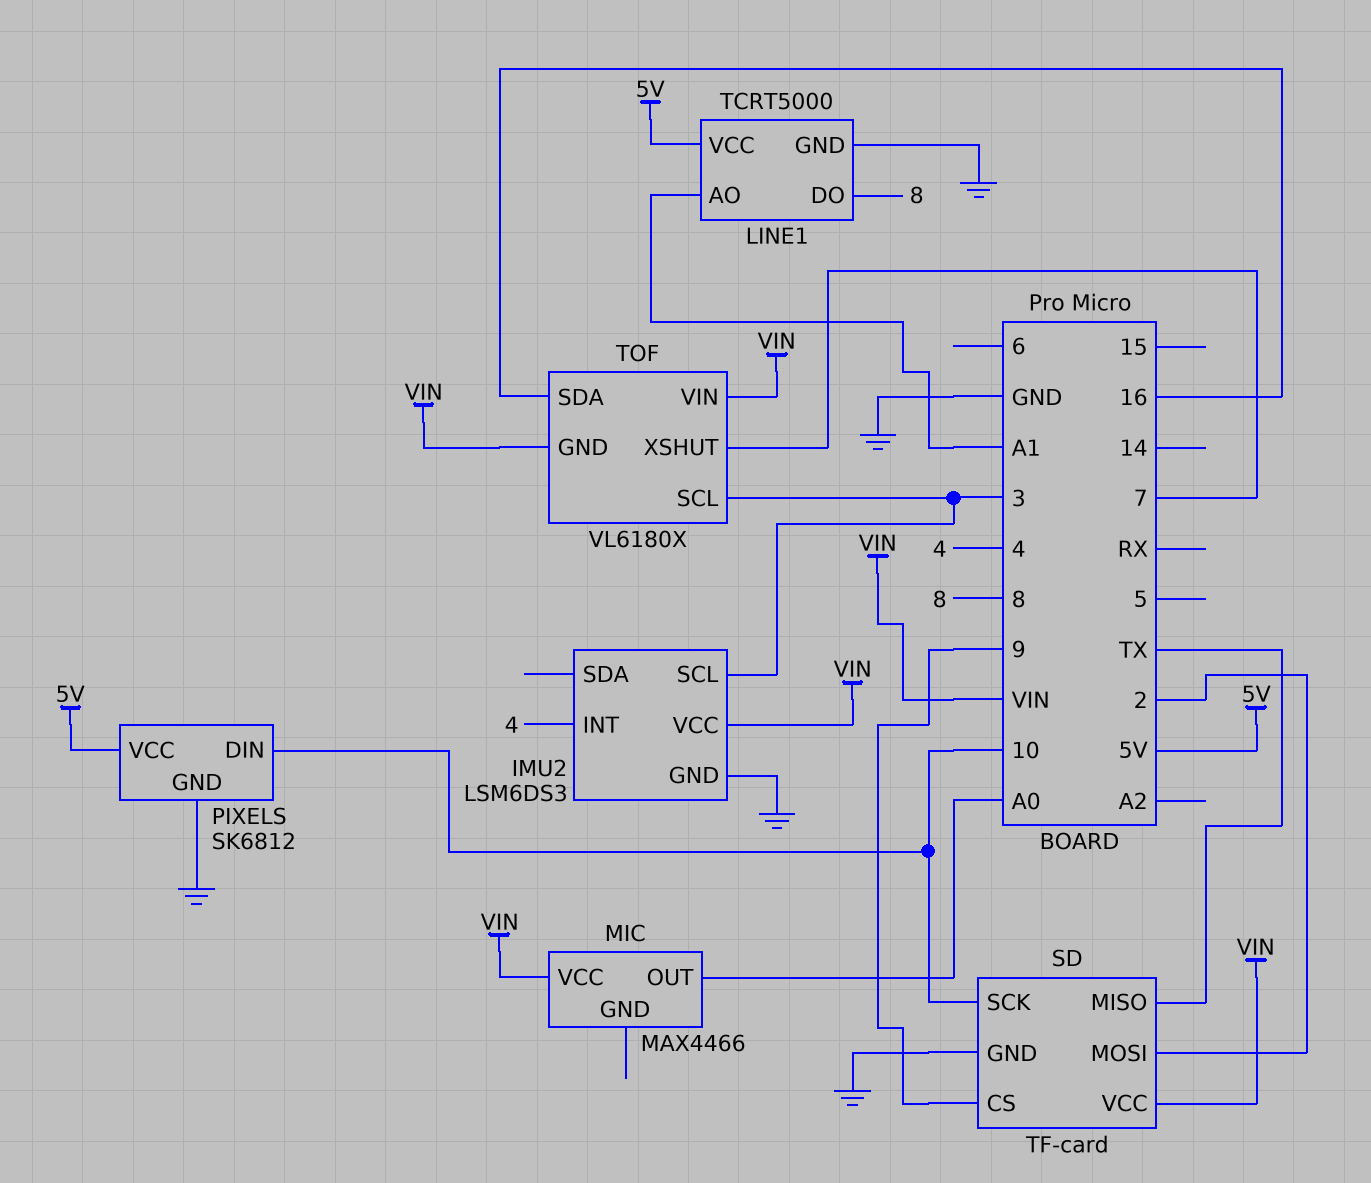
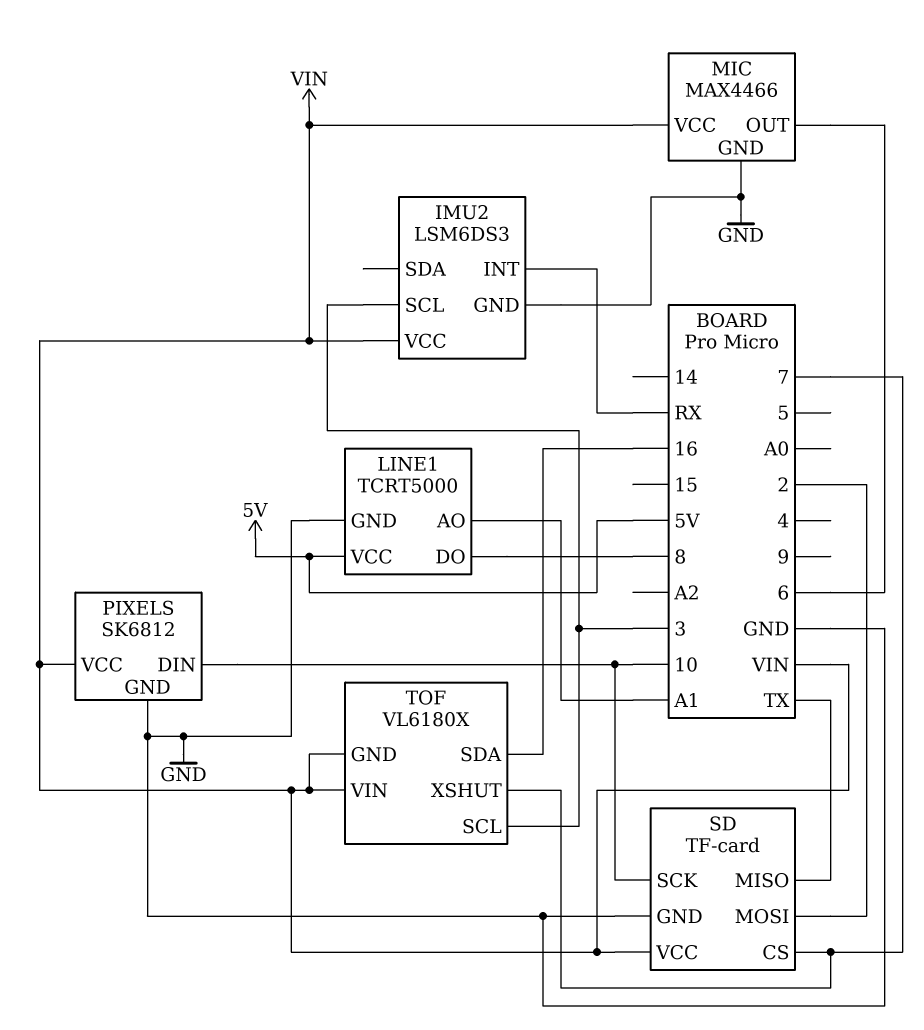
IMU2 pin INT: 4 -> RX
MIC pin GND: none -> GND
MIC pin OUT: A0 -> 6
PIXELS pin VCC: 5V -> VIN
SD pin CS: 9 -> 7

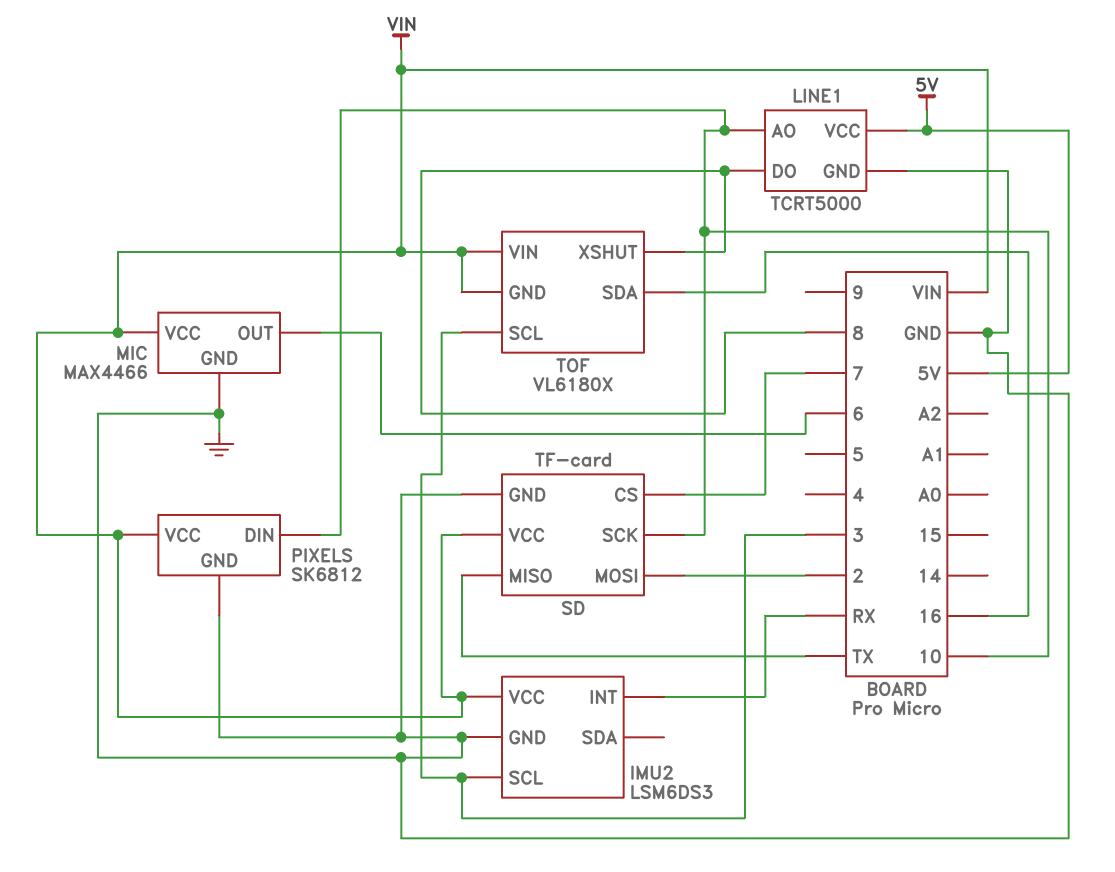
LINE1 pin AO: A1 -> 10
TOF pin XSHUT: 7 -> 8

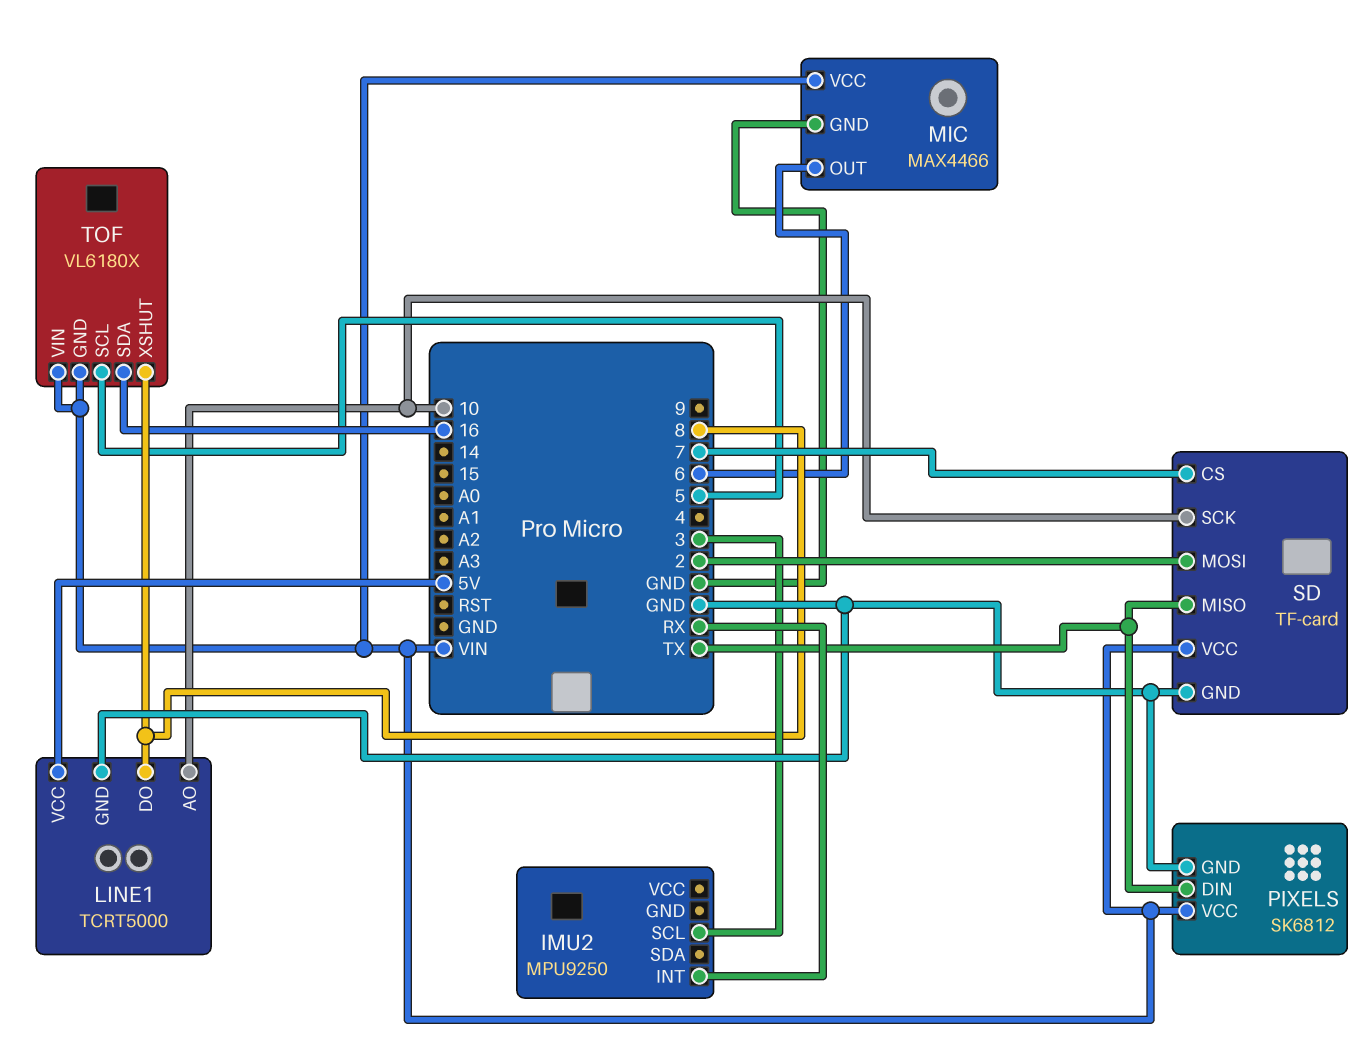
IMU2: LSM6DS3 -> MPU9250
IMU2 pin GND: GND -> none
IMU2 pin VCC: VIN -> none
PIXELS pin DIN: 10 -> TX
TOF pin SCL: 3 -> 5

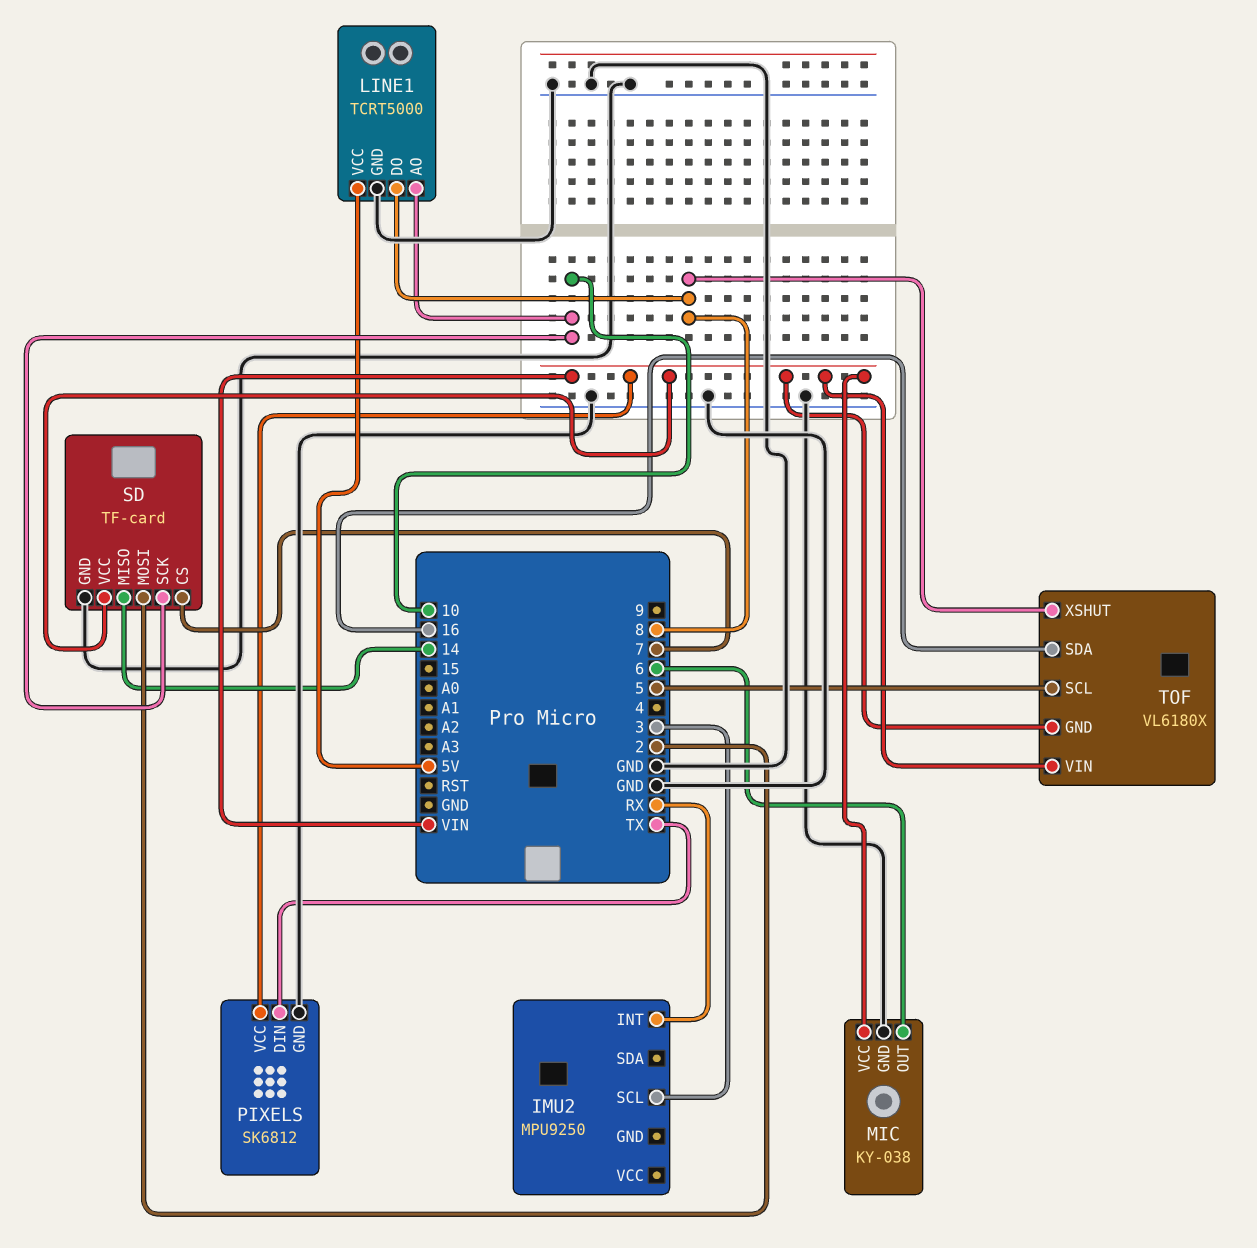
MIC: MAX4466 -> KY-038
SD pin MISO: TX -> 14

